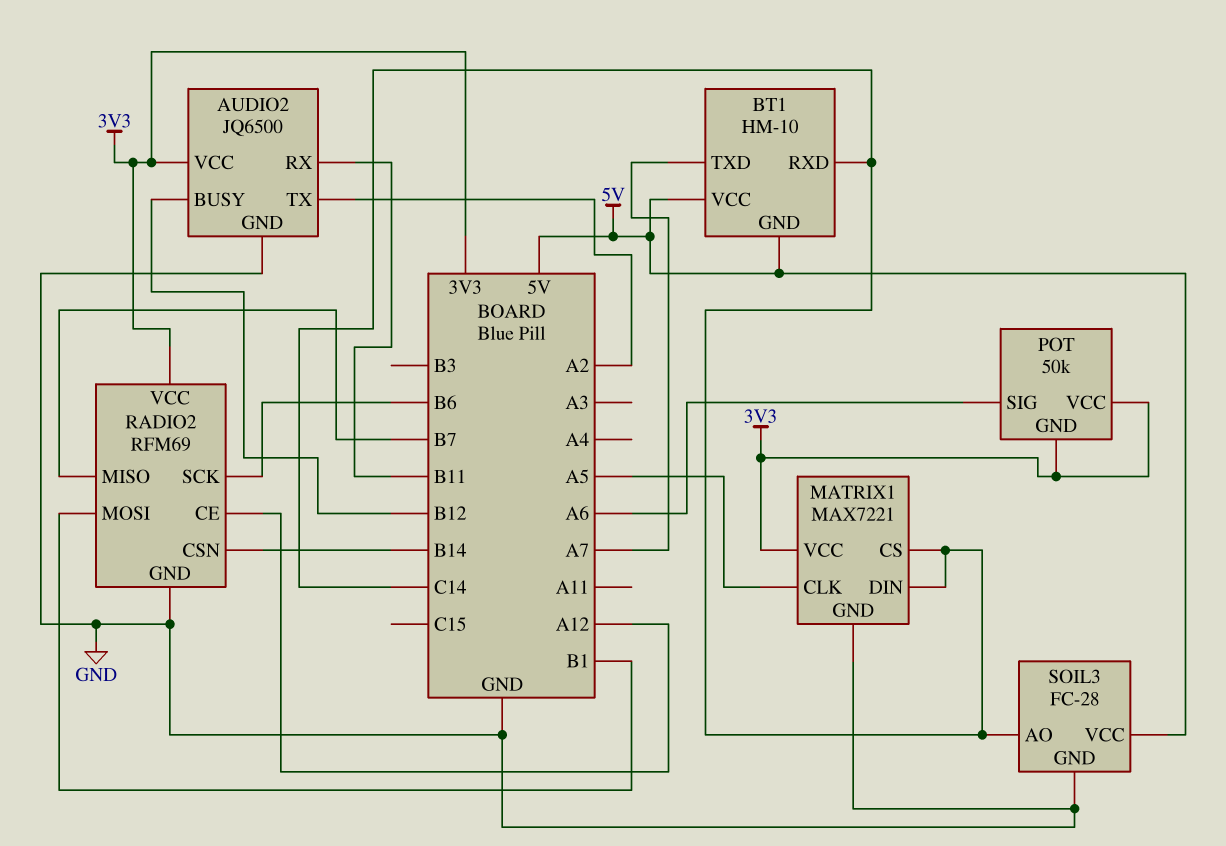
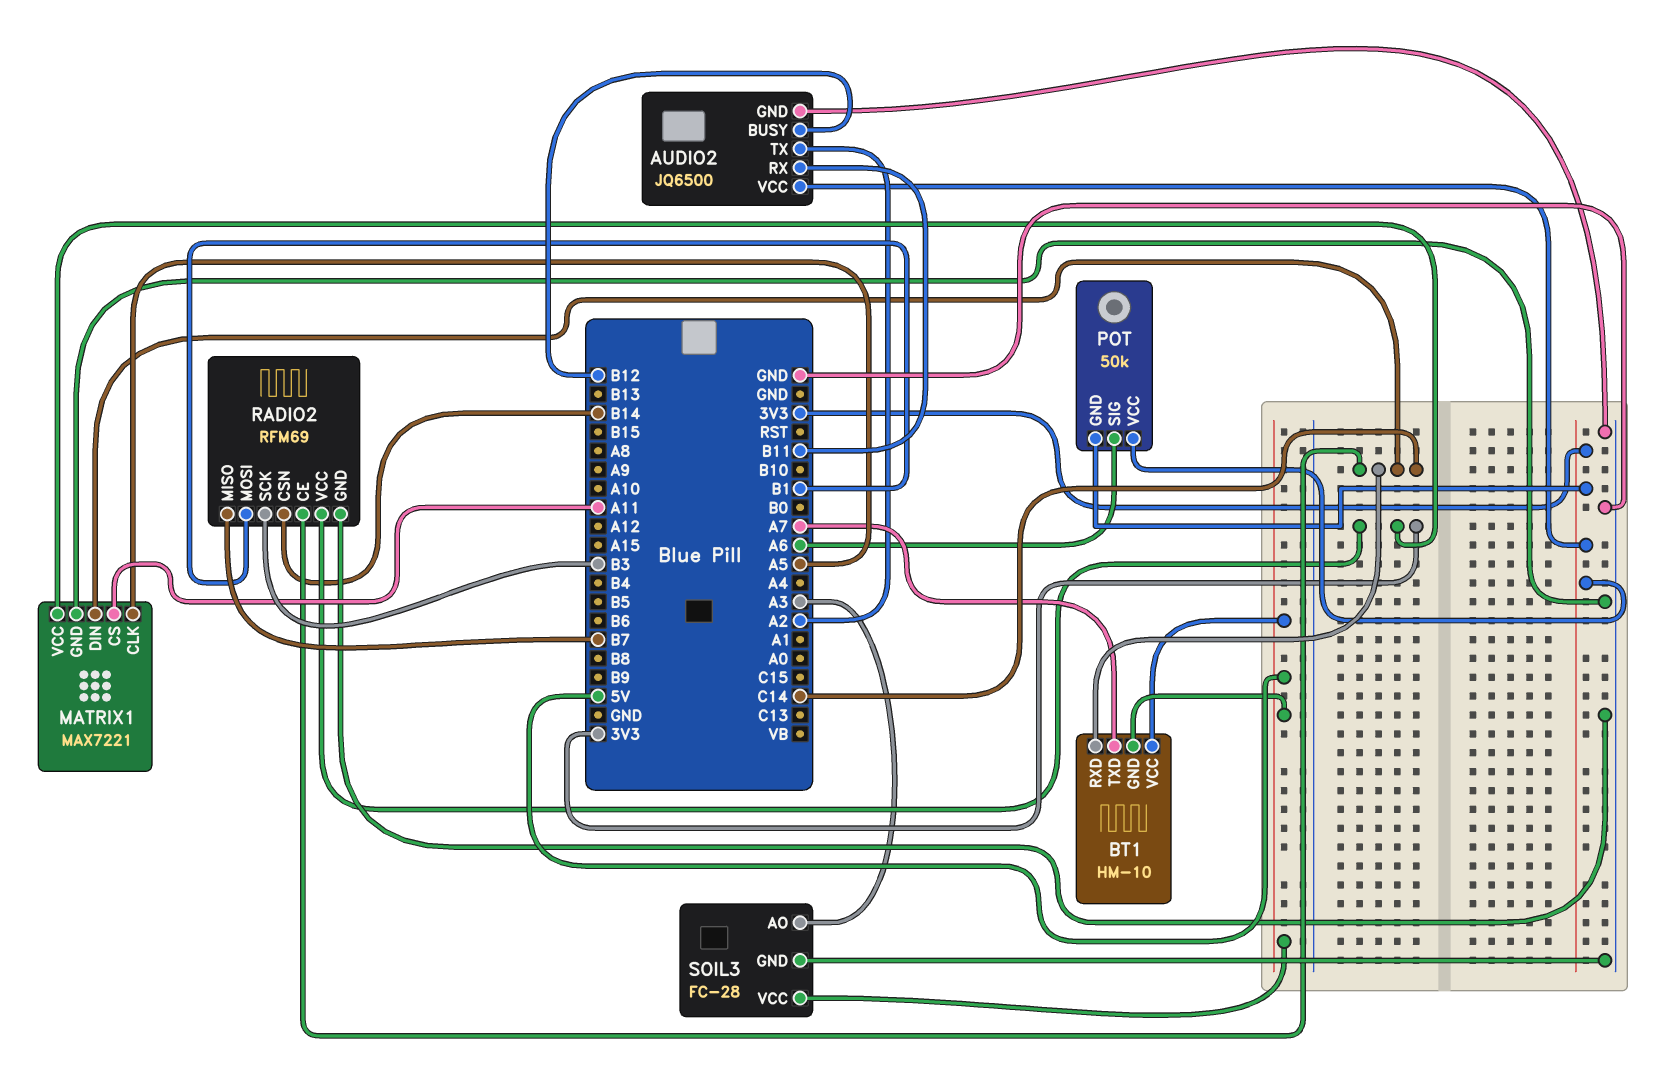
MATRIX1 pin CS: C14 -> A11
RADIO2 pin CE: A12 -> C14
RADIO2 pin SCK: B6 -> B3
SOIL3 pin AO: C14 -> A3

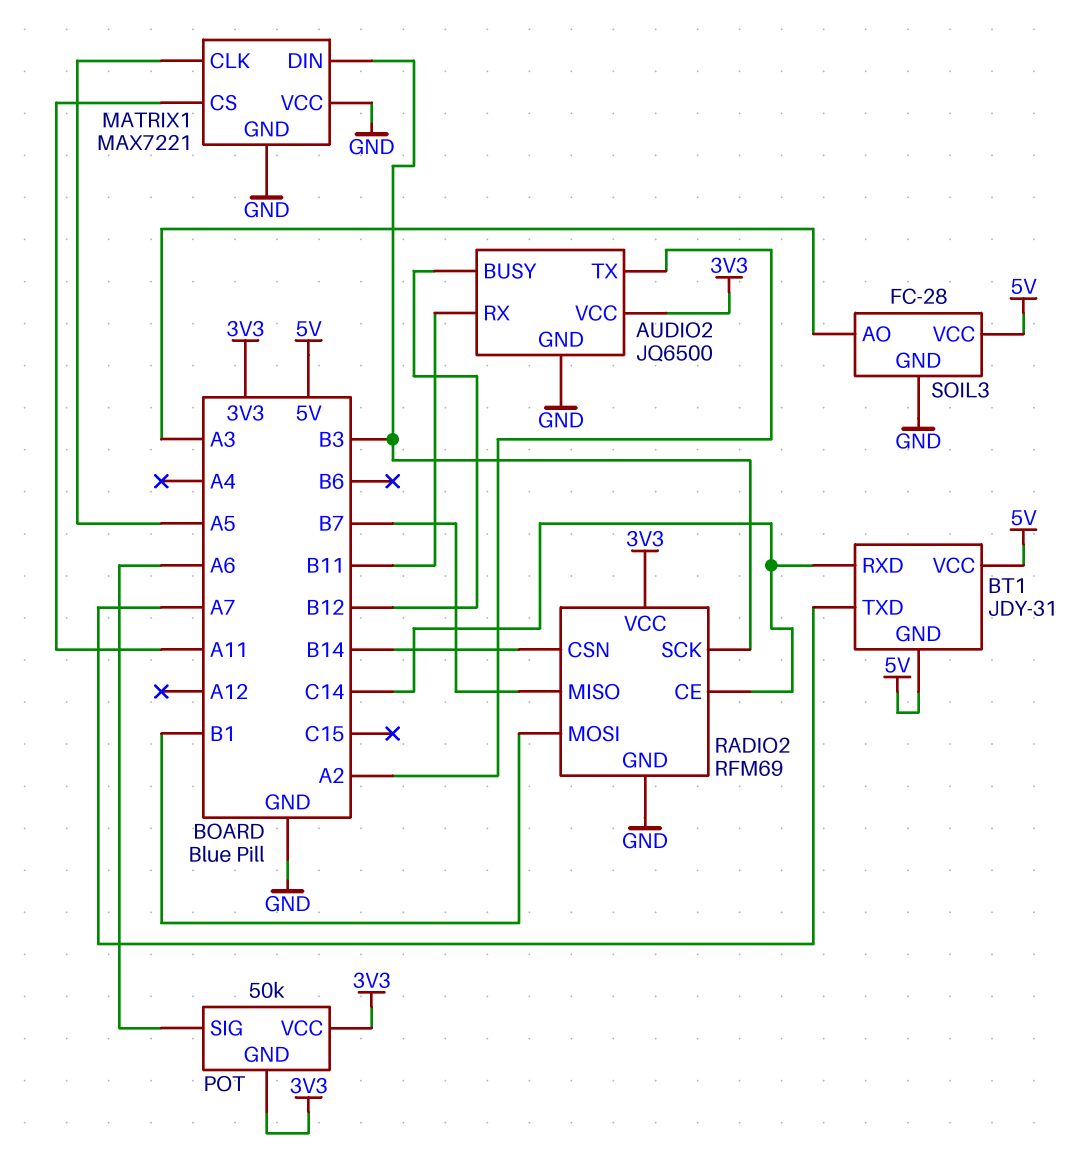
BT1: HM-10 -> JDY-31
MATRIX1 pin DIN: C14 -> B3
MATRIX1 pin VCC: 3V3 -> GND

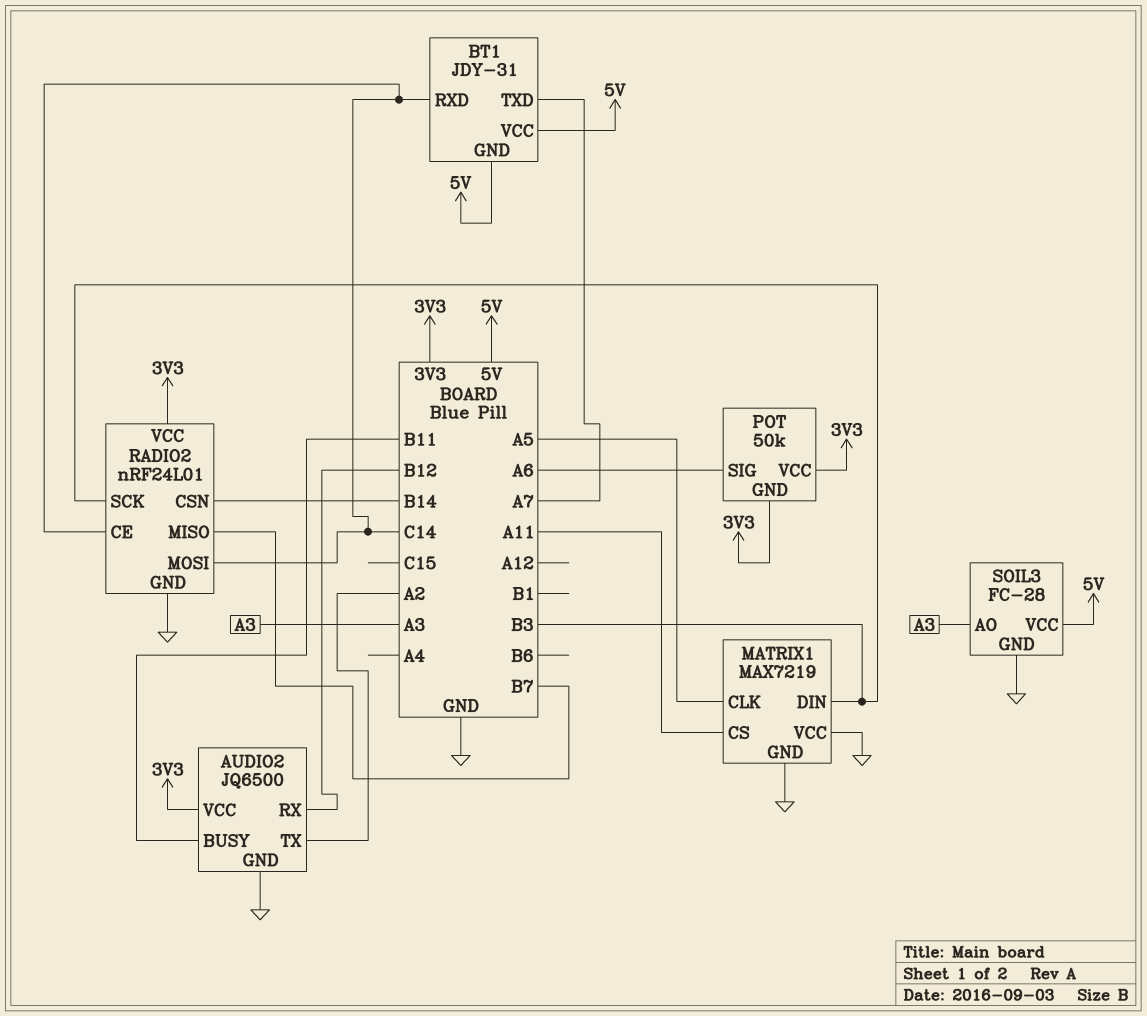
AUDIO2 pin BUSY: B12 -> B11
AUDIO2 pin RX: B11 -> B12
MATRIX1: MAX7221 -> MAX7219
RADIO2: RFM69 -> nRF24L01
RADIO2 pin MOSI: B1 -> C14

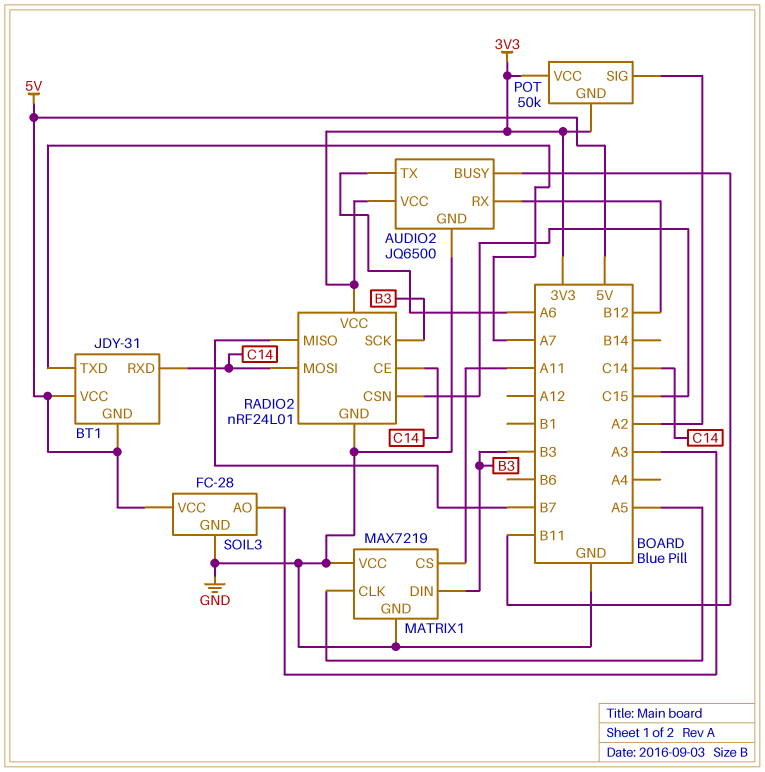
AUDIO2 pin TX: A2 -> A6
POT pin SIG: A6 -> A2
RADIO2 pin CSN: B14 -> C15

